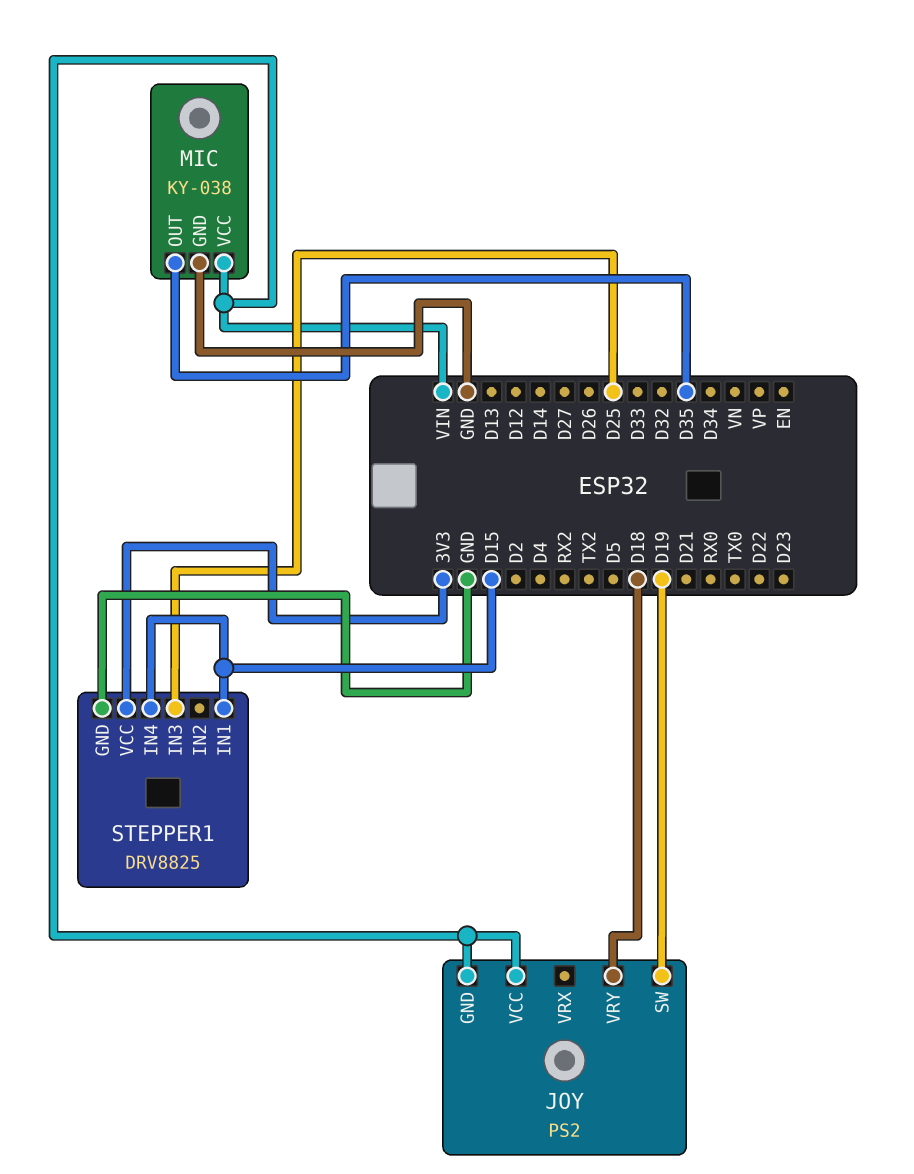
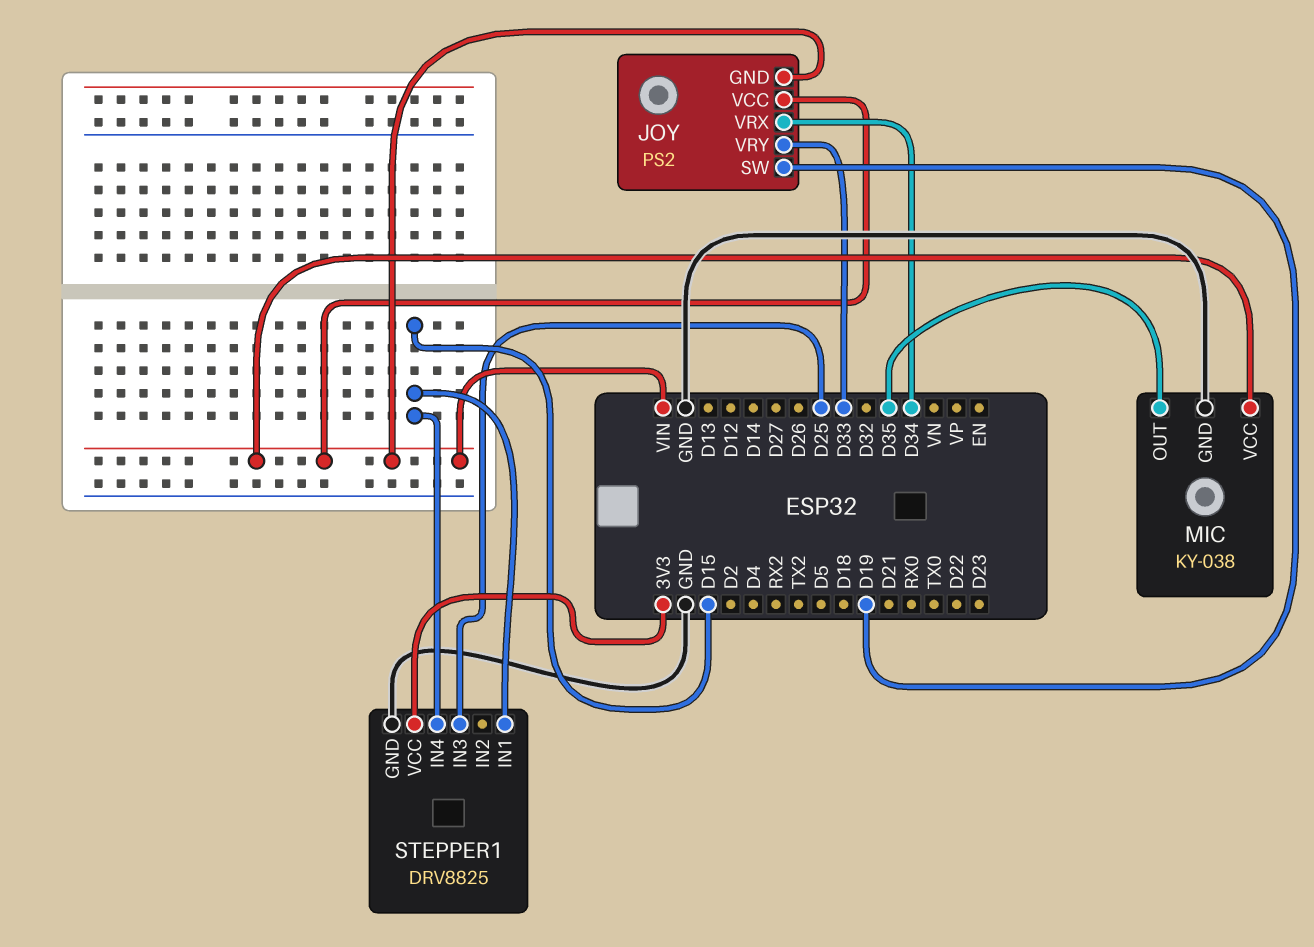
JOY pin VRX: none -> D34
JOY pin VRY: D18 -> D33

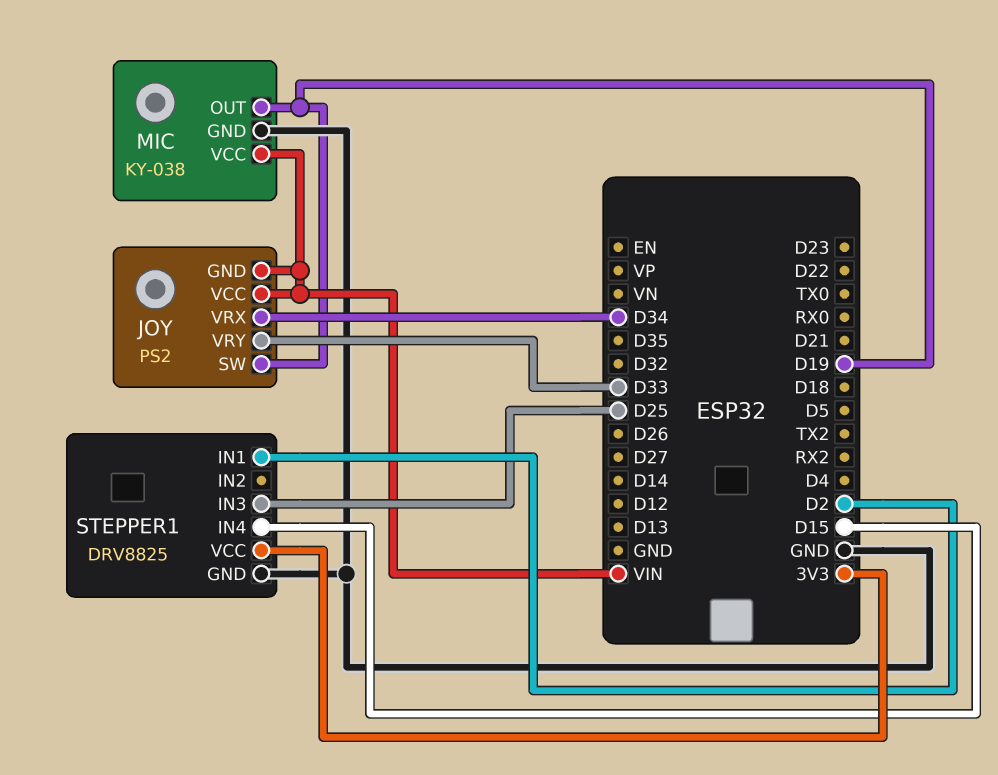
MIC pin OUT: D35 -> D19
STEPPER1 pin IN1: D15 -> D2

